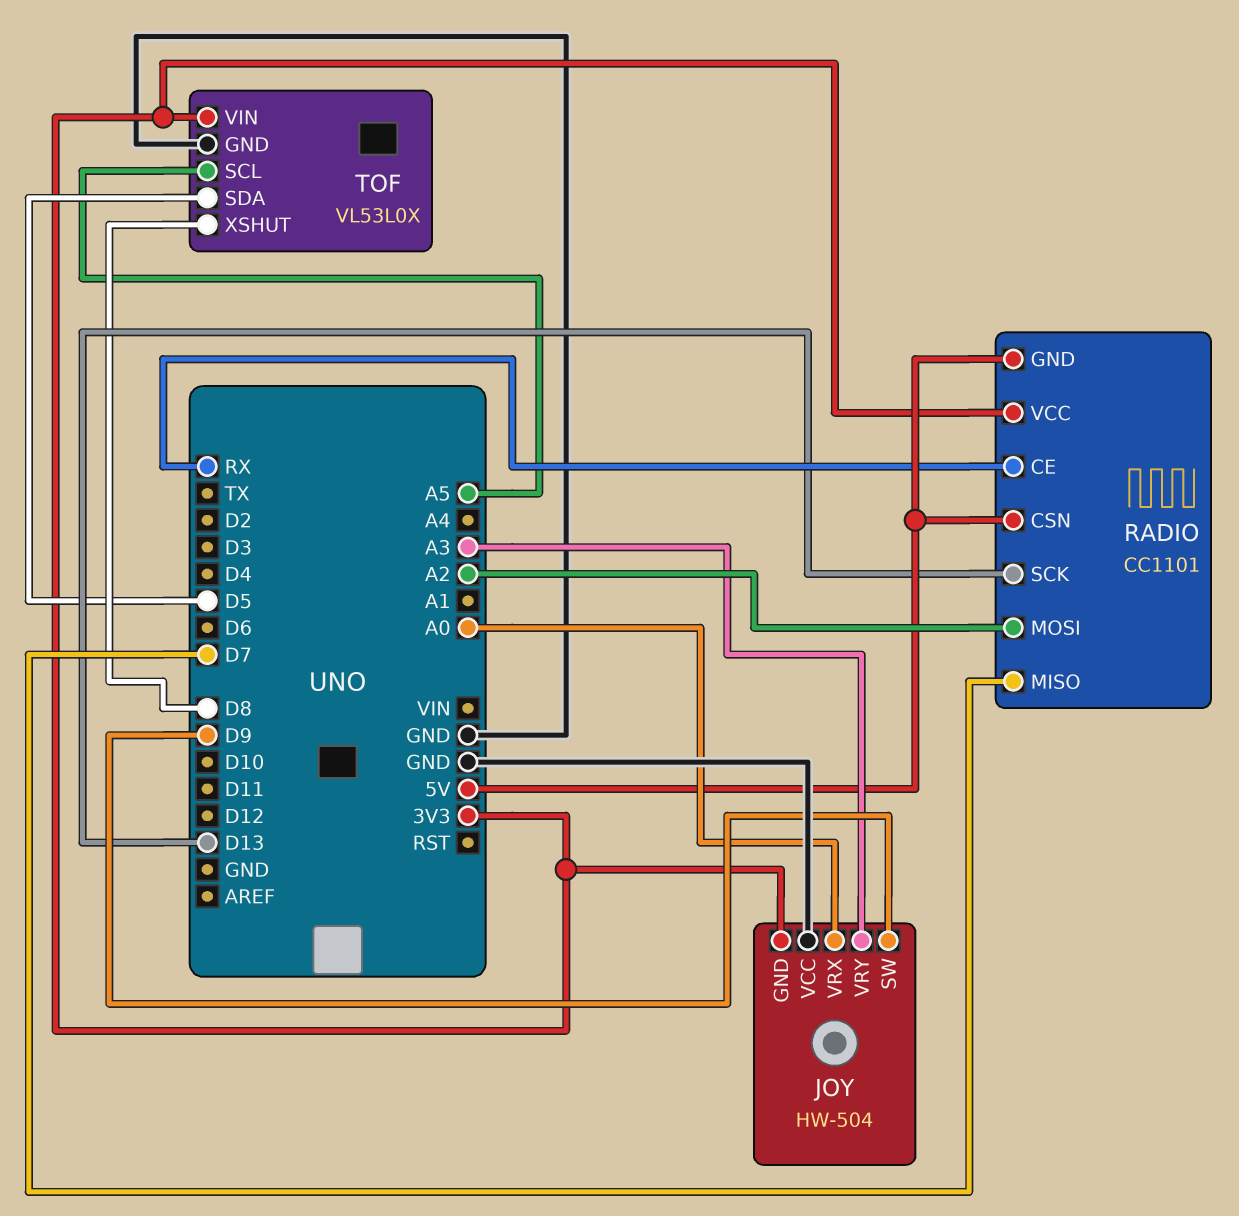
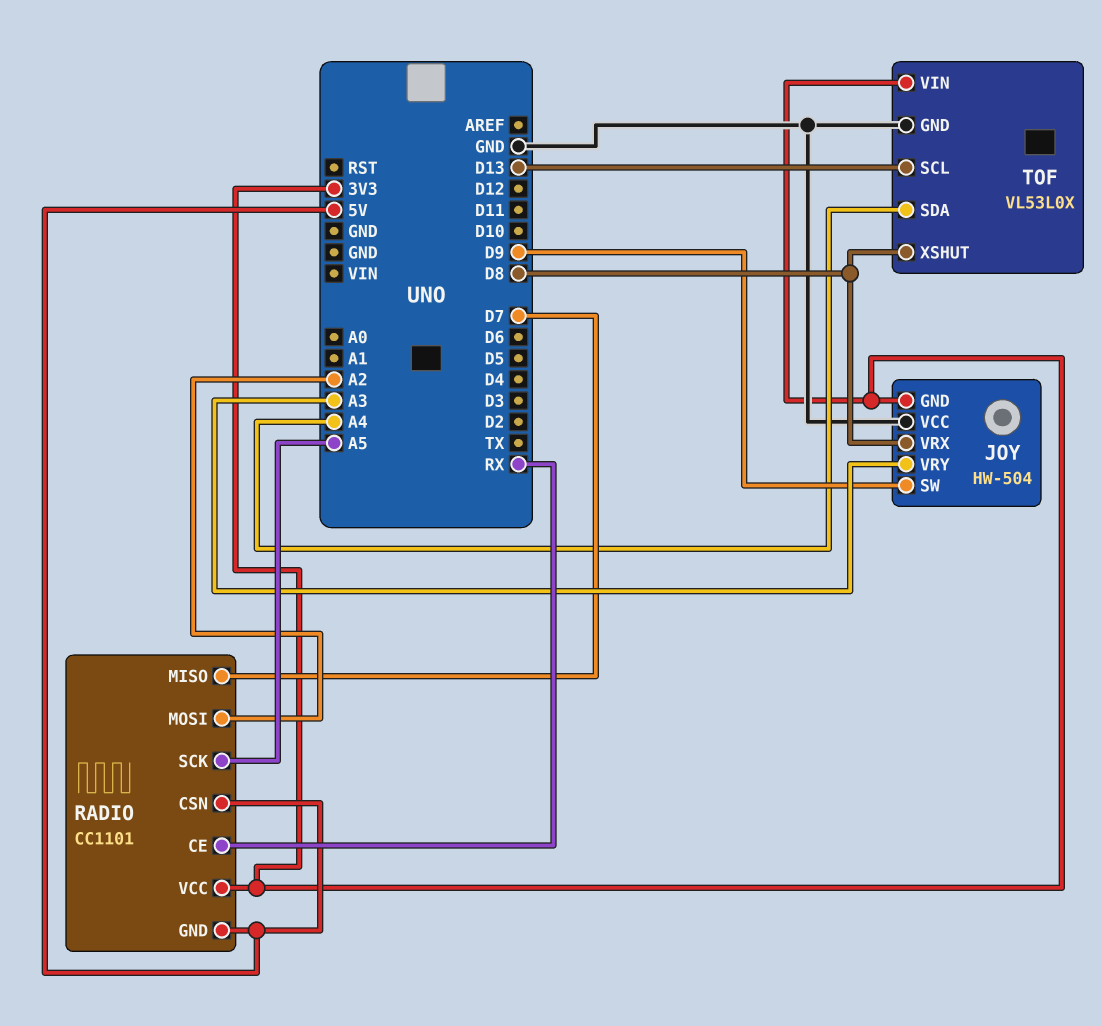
JOY pin VRX: A0 -> D8
RADIO pin SCK: D13 -> A5
TOF pin SCL: A5 -> D13
TOF pin SDA: D5 -> A4

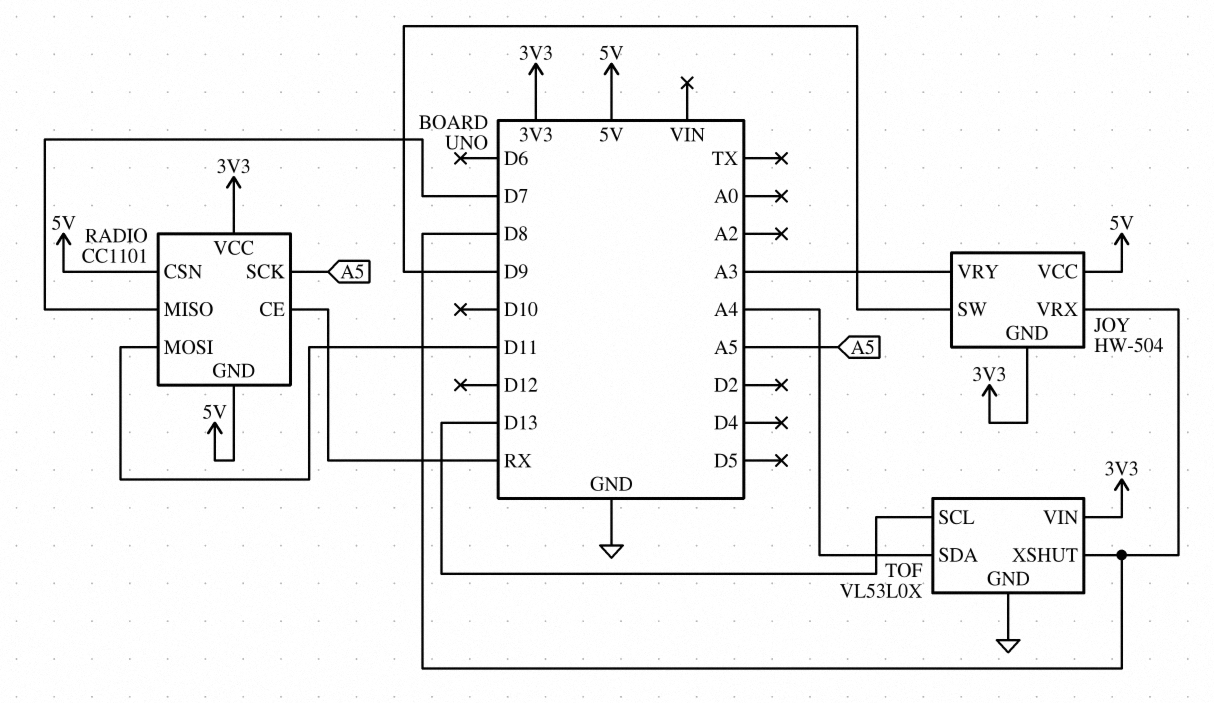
JOY pin VCC: GND -> 5V
RADIO pin MOSI: A2 -> D11

